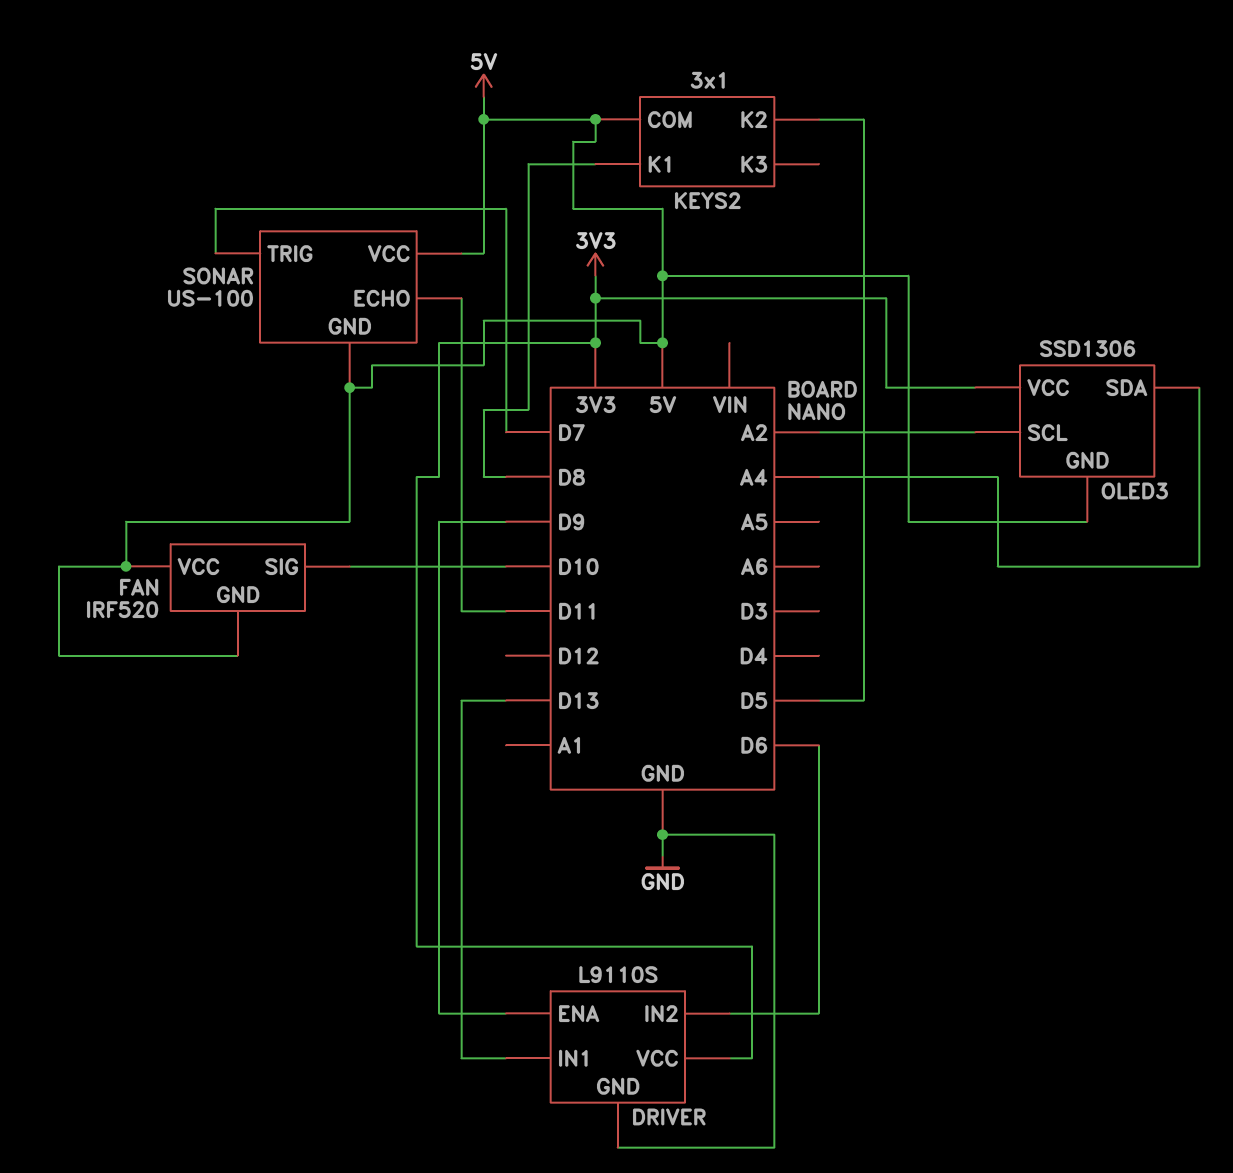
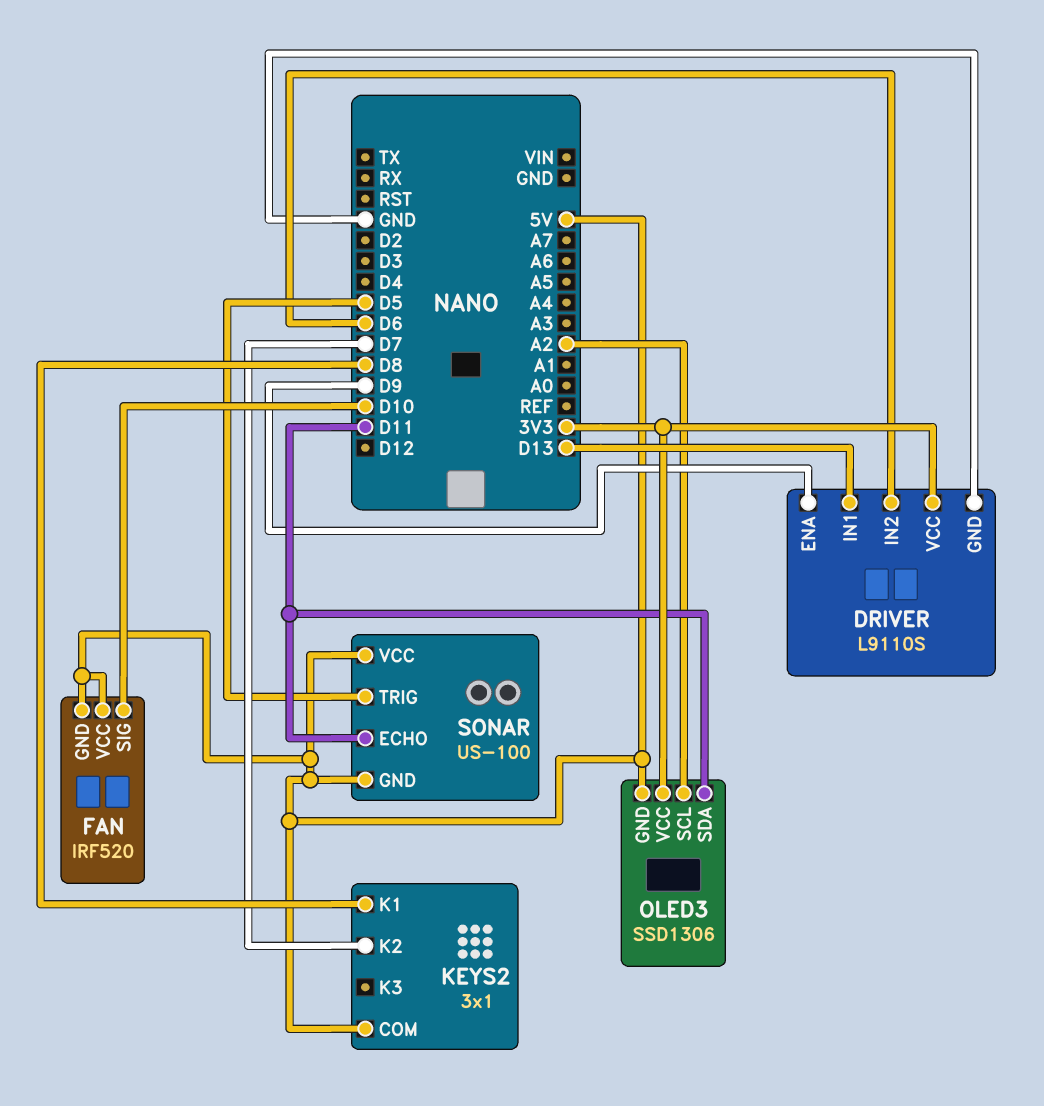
KEYS2 pin K2: D5 -> D7
OLED3 pin SDA: A4 -> D11
SONAR pin TRIG: D7 -> D5

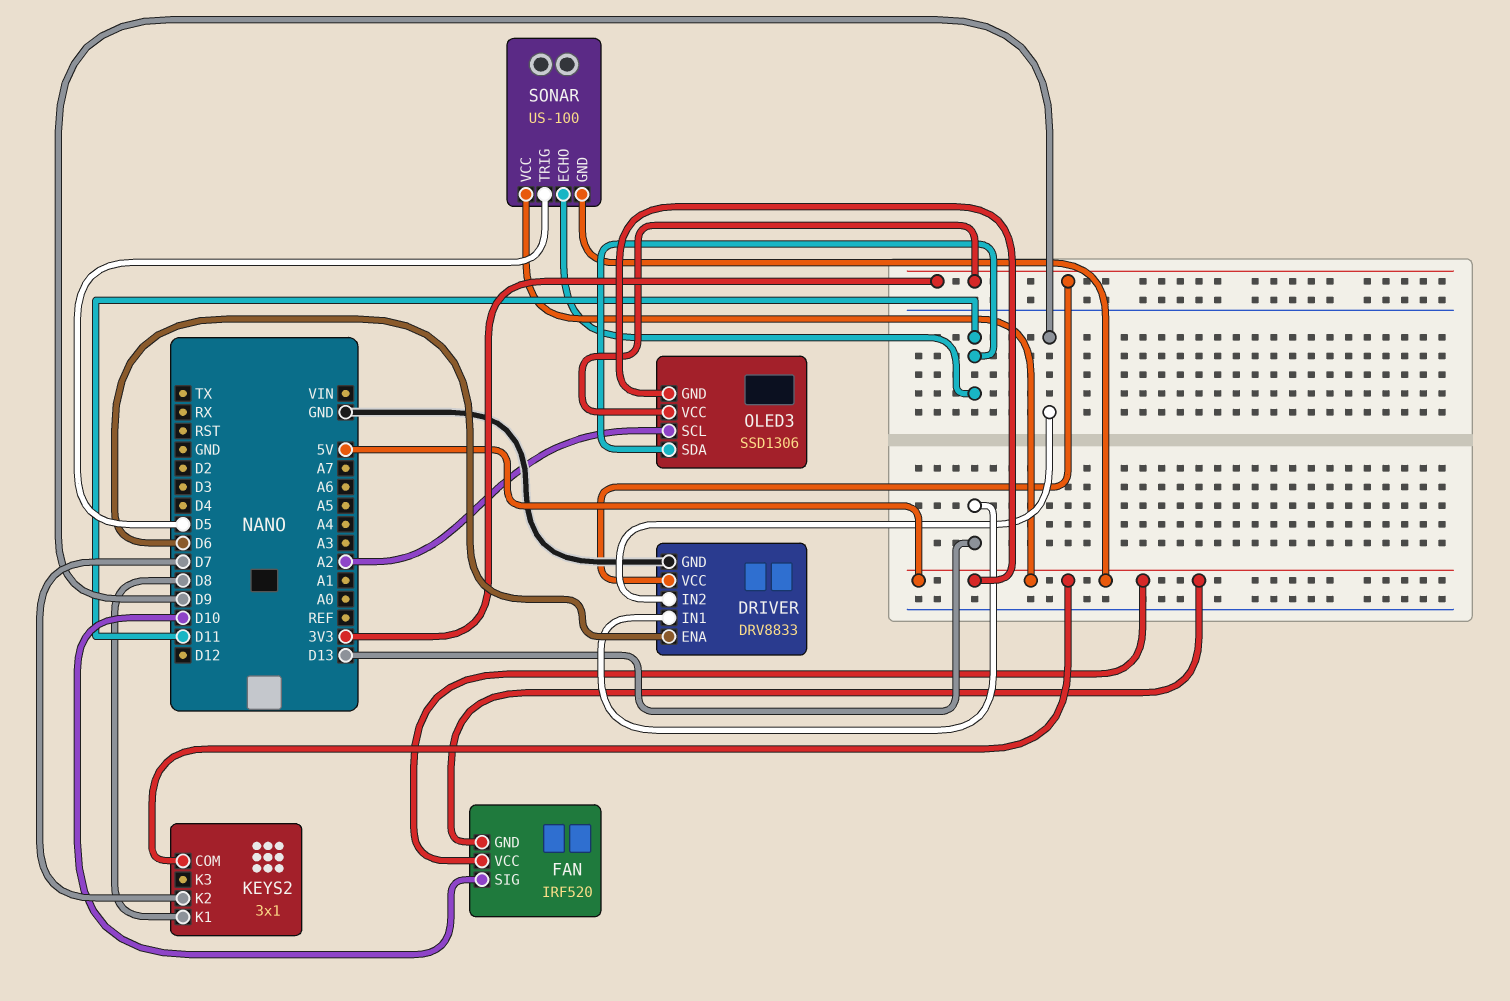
DRIVER: L9110S -> DRV8833
DRIVER pin ENA: D9 -> D6
DRIVER pin IN2: D6 -> D9

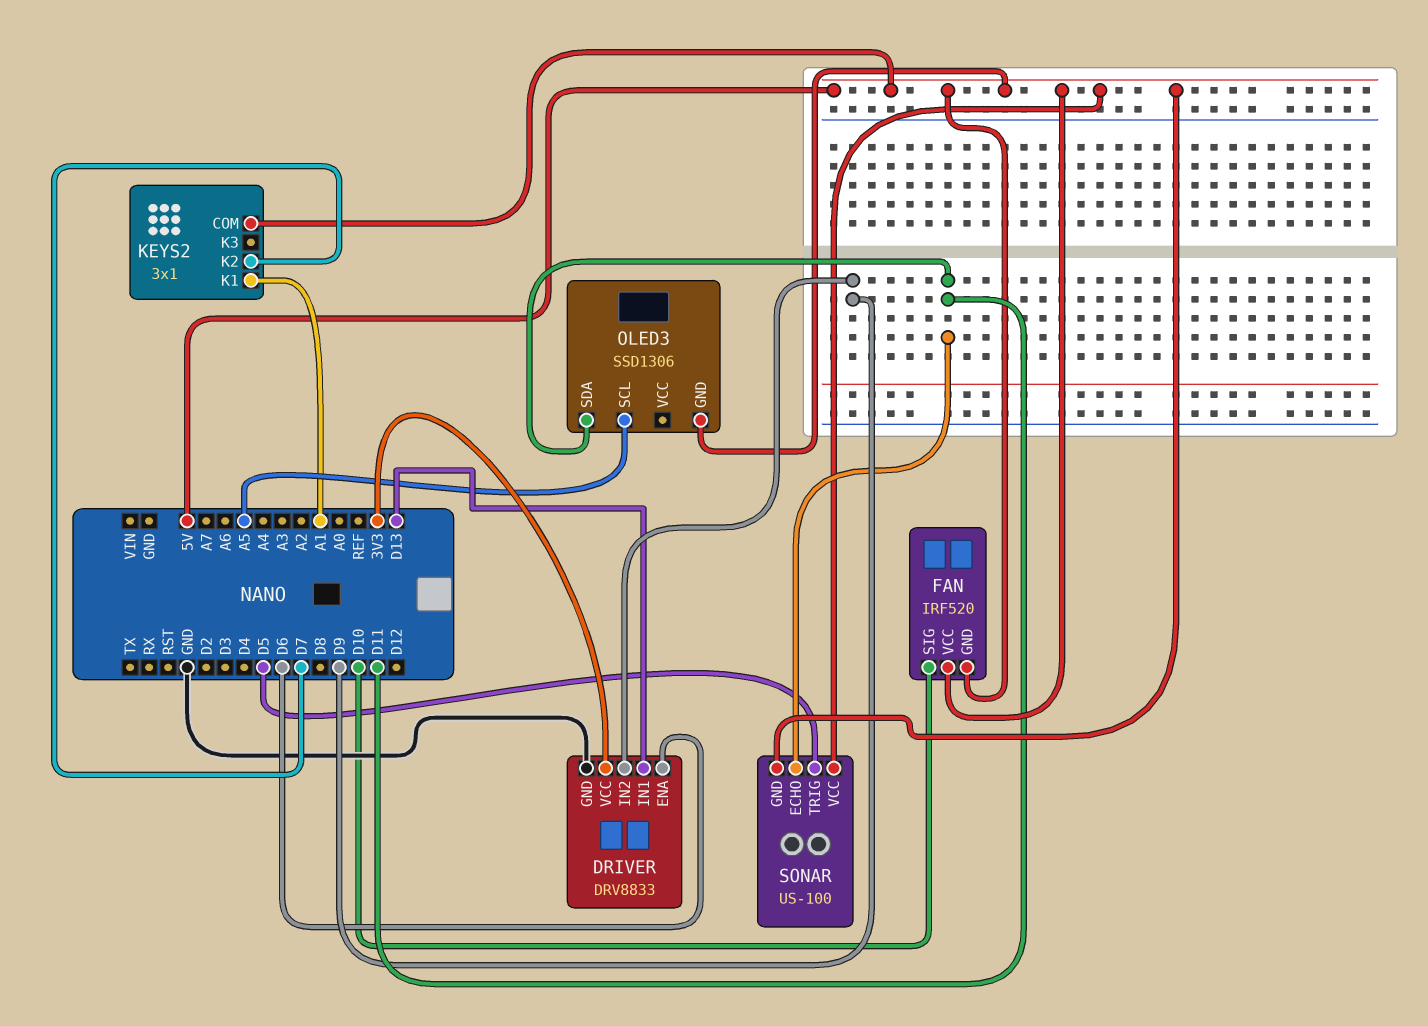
KEYS2 pin K1: D8 -> A1
OLED3 pin SCL: A2 -> A5
OLED3 pin VCC: 3V3 -> none

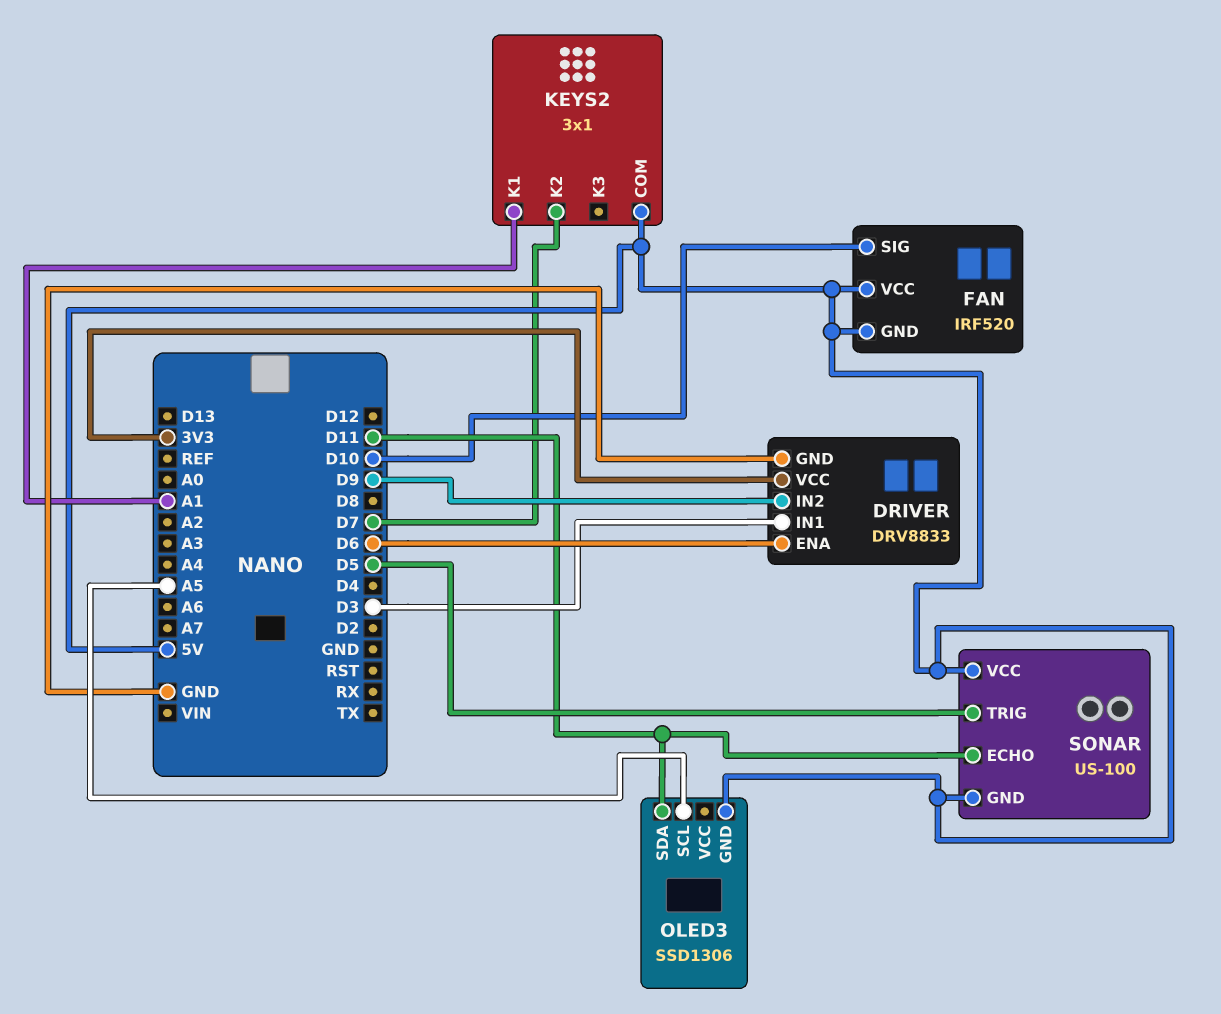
DRIVER pin IN1: D13 -> D3

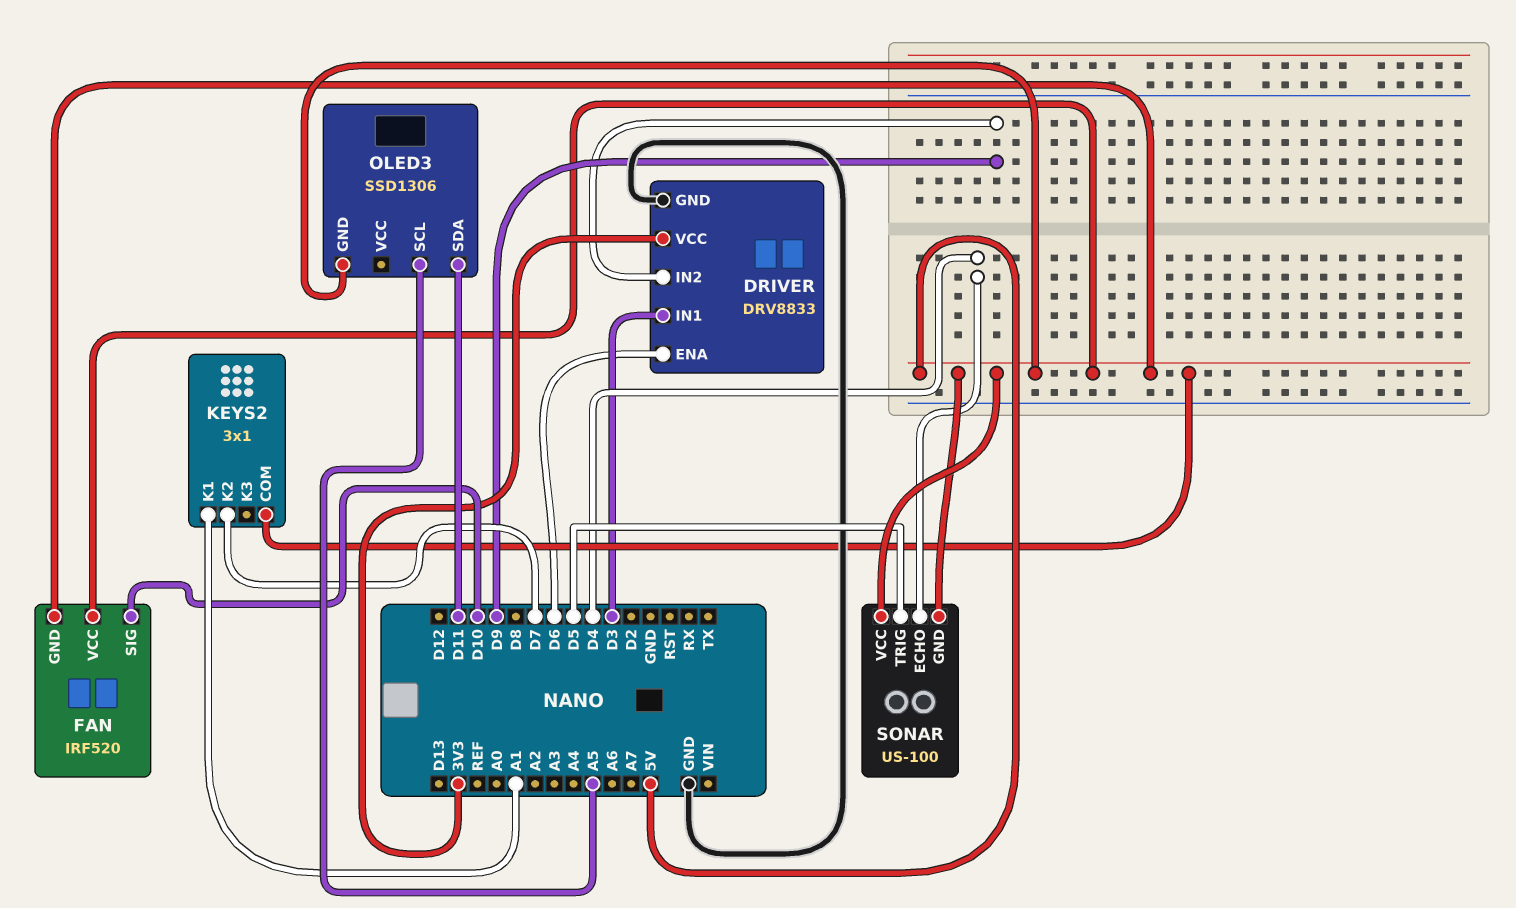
SONAR pin ECHO: D11 -> D4

